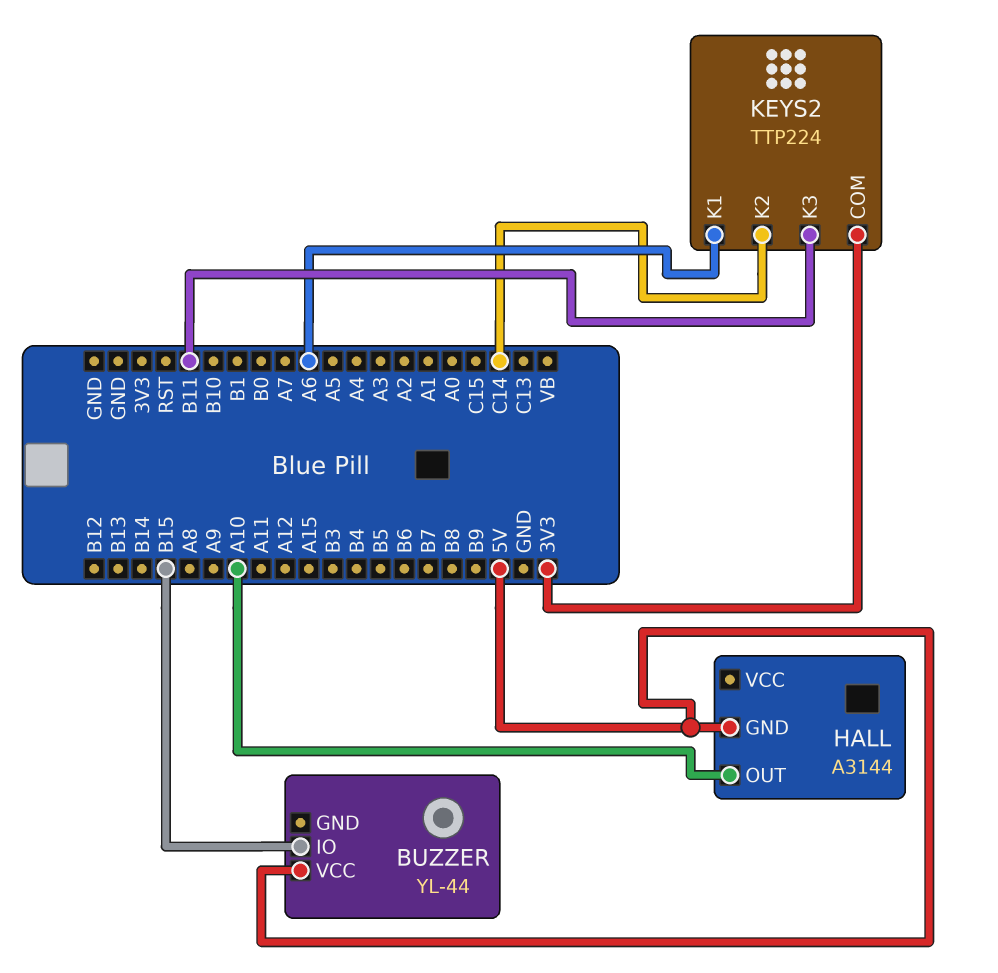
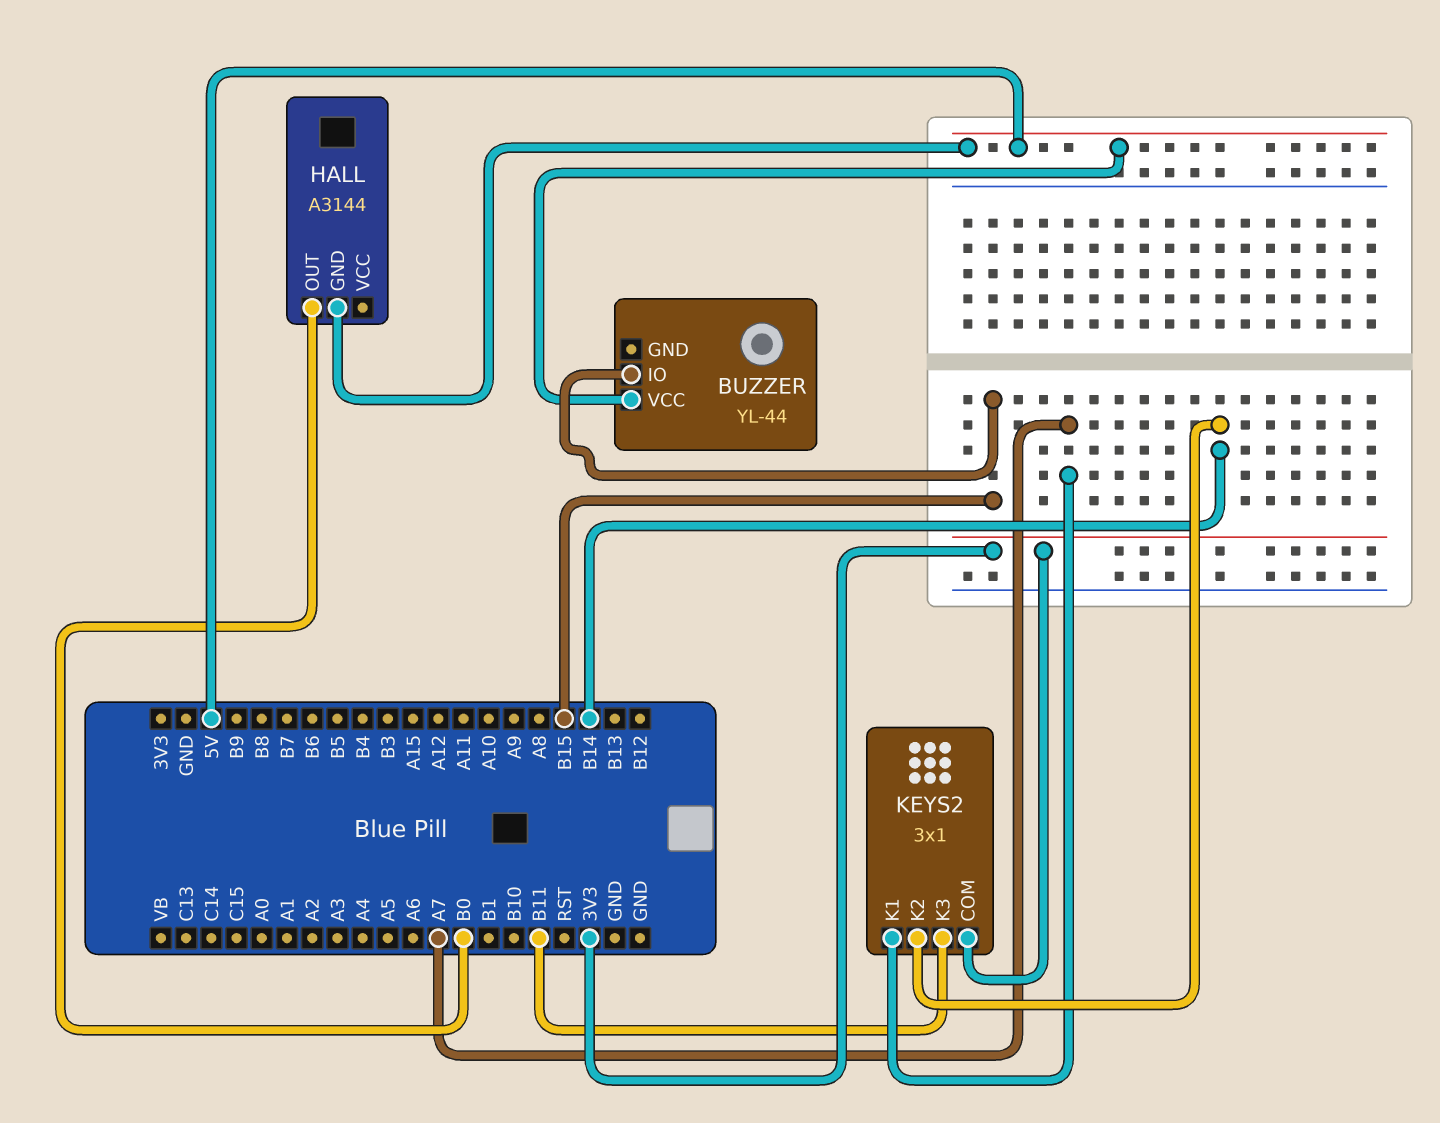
HALL pin OUT: A10 -> B0
KEYS2: TTP224 -> 3x1
KEYS2 pin K1: A6 -> A7
KEYS2 pin K2: C14 -> B14

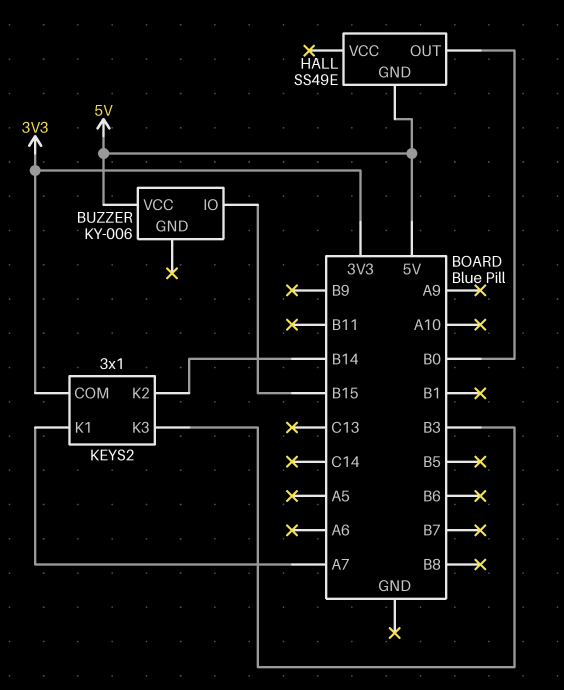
BUZZER: YL-44 -> KY-006
HALL: A3144 -> SS49E
KEYS2 pin K3: B11 -> B3

